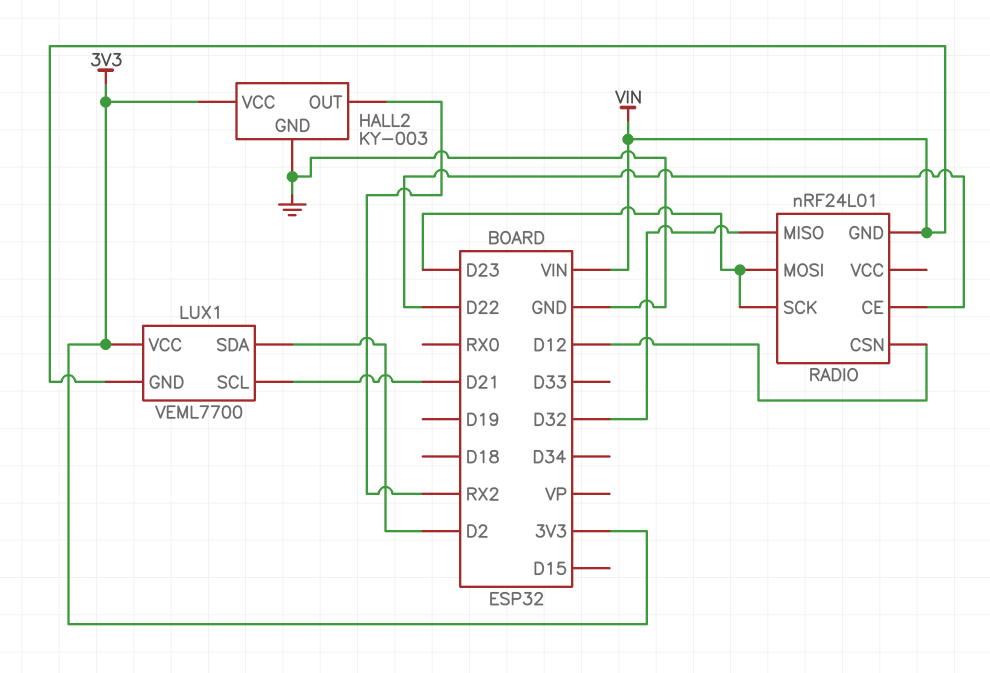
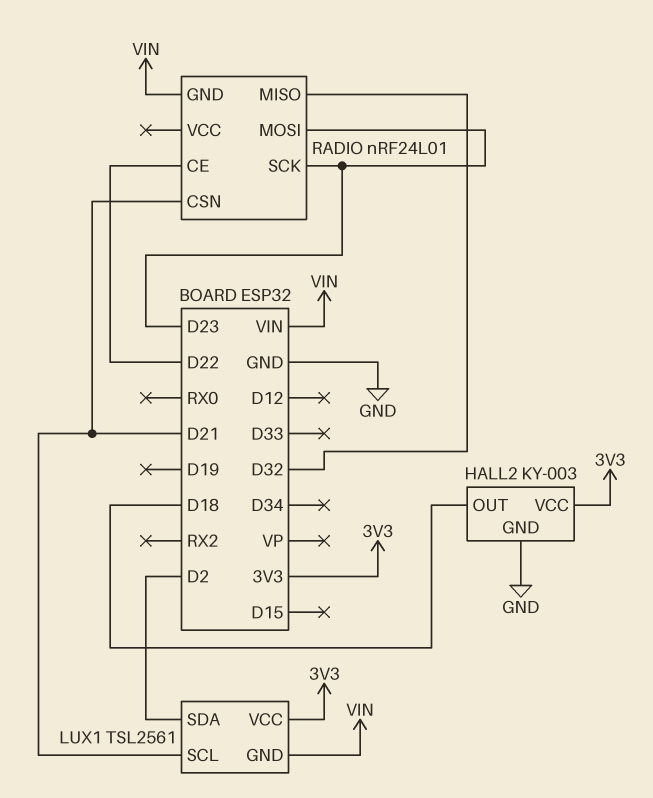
HALL2 pin OUT: RX2 -> D18
LUX1: VEML7700 -> TSL2561
RADIO pin CSN: D12 -> D21

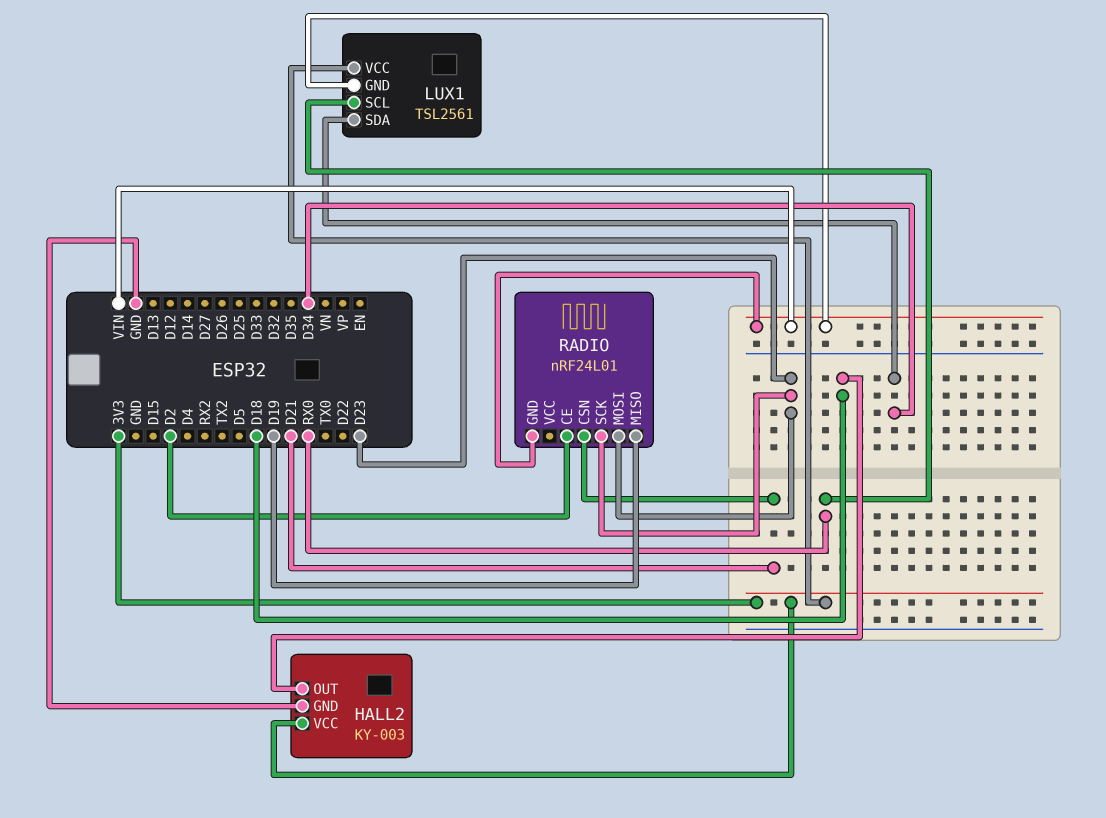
LUX1 pin SCL: D21 -> RX0
LUX1 pin SDA: D2 -> D34
RADIO pin CE: D22 -> D2
RADIO pin MISO: D32 -> D19

